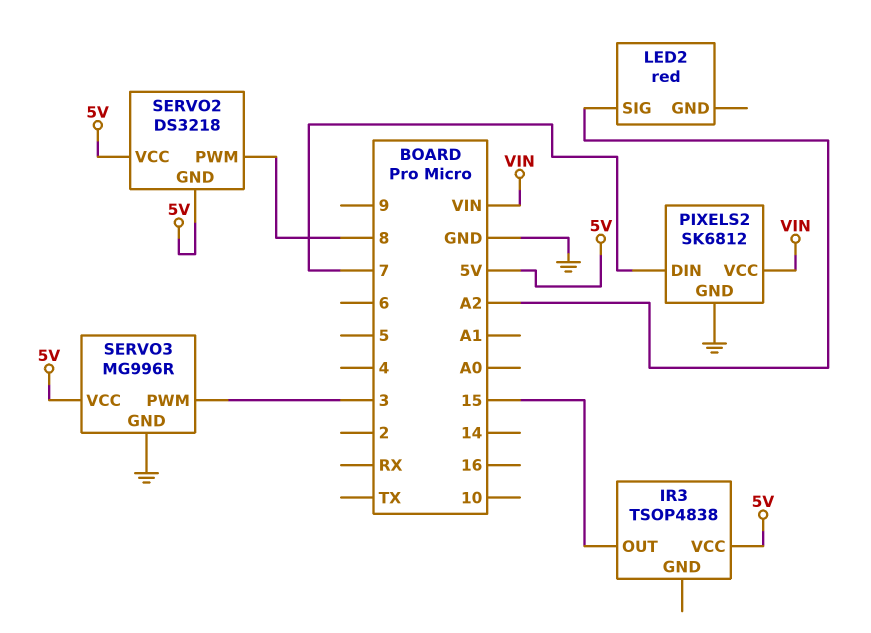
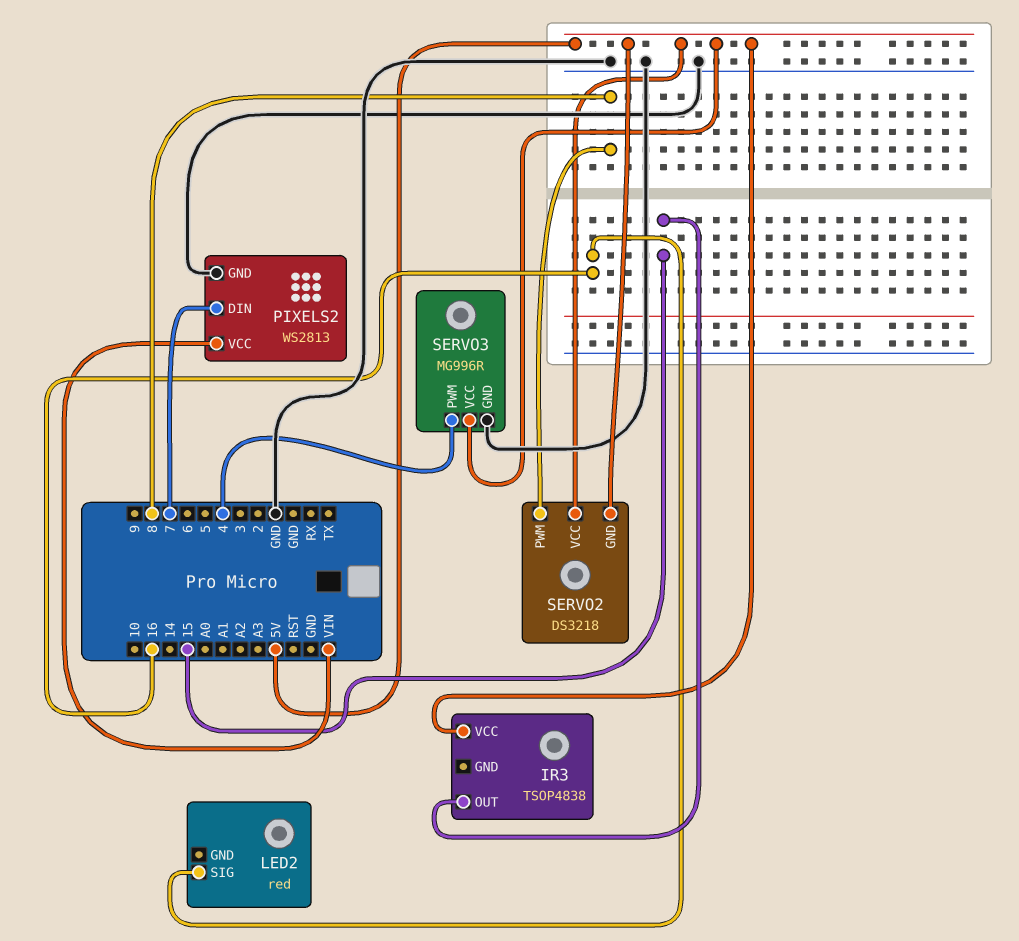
LED2 pin SIG: A2 -> 16
PIXELS2: SK6812 -> WS2813
SERVO3 pin PWM: 3 -> 4

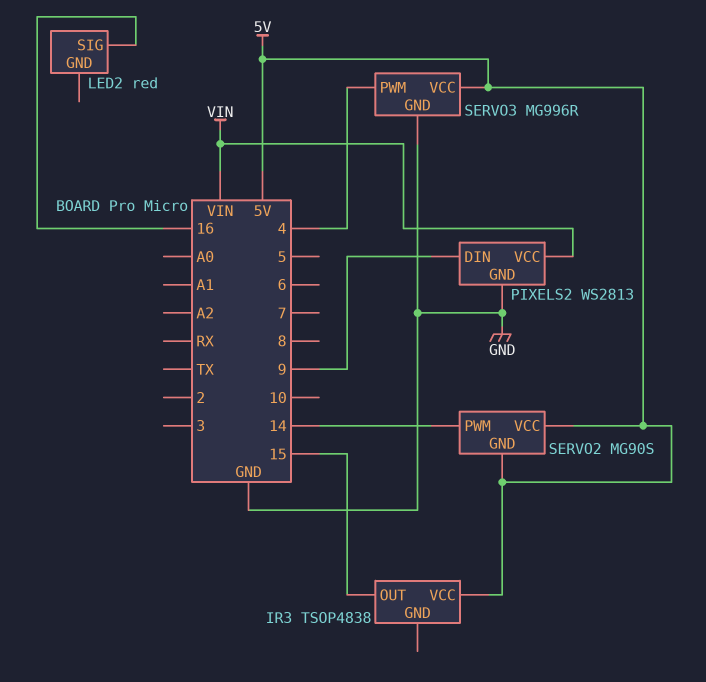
PIXELS2 pin DIN: 7 -> 9
SERVO2: DS3218 -> MG90S
SERVO2 pin PWM: 8 -> 14

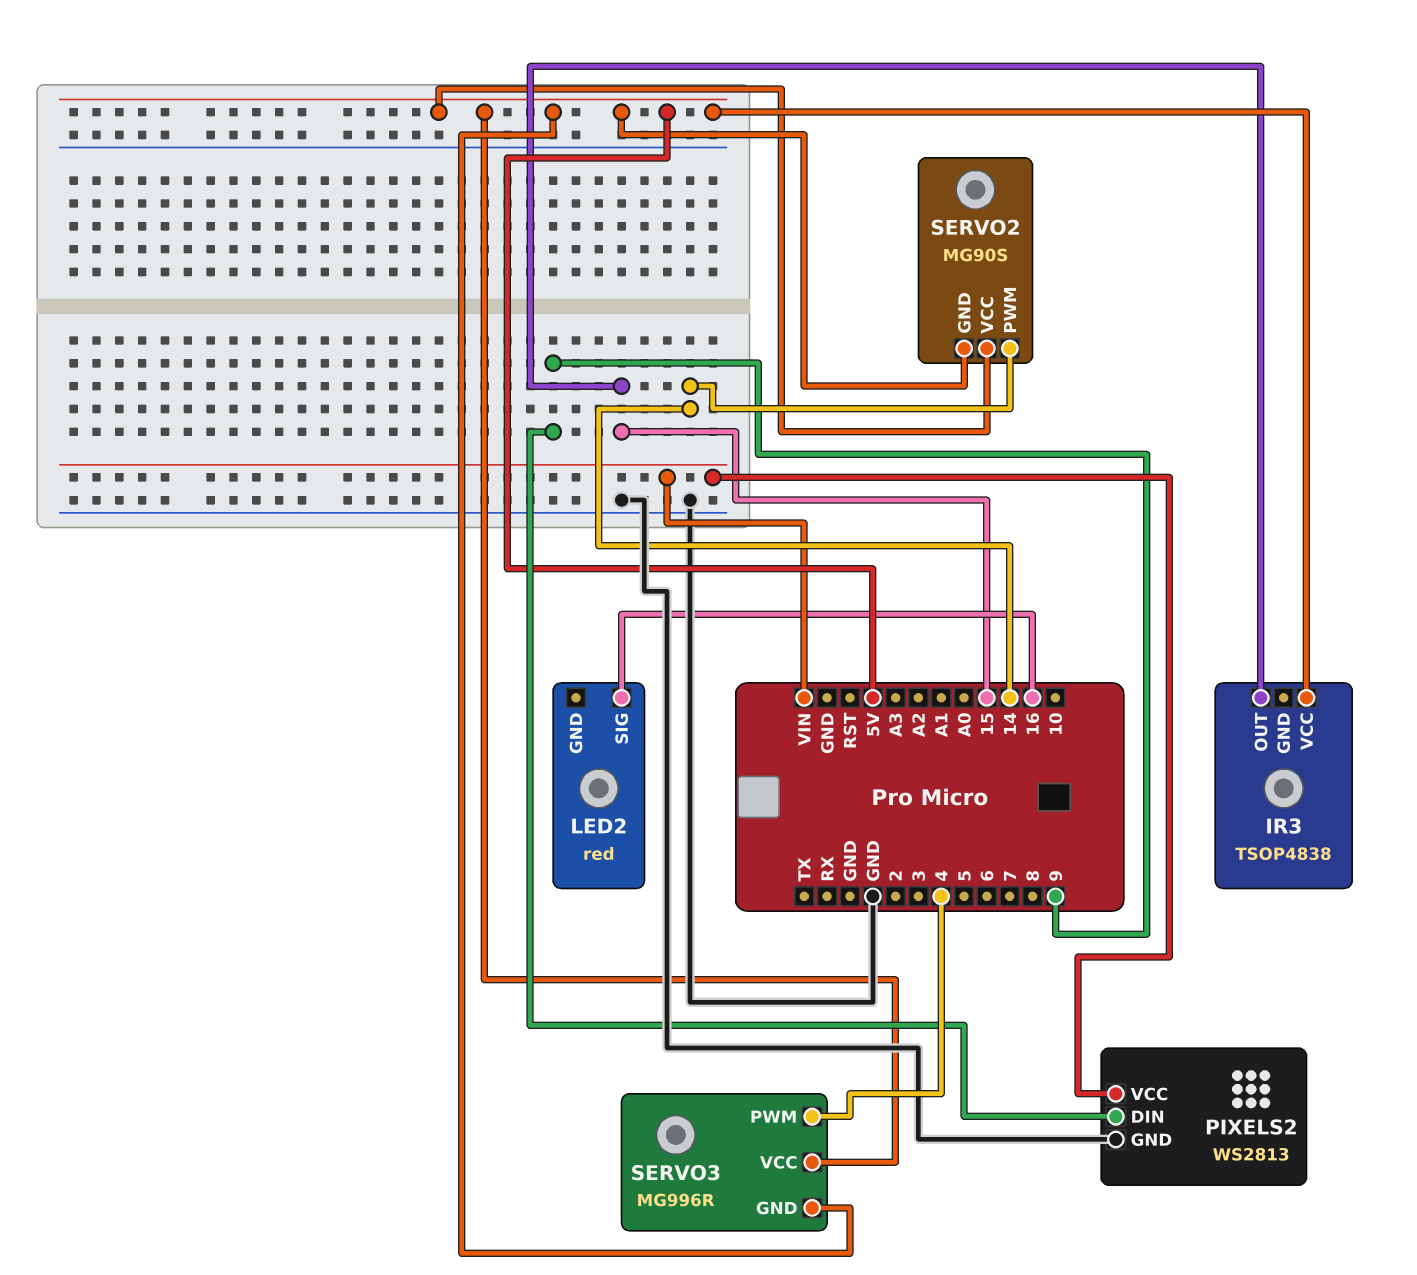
SERVO3 pin GND: GND -> 5V

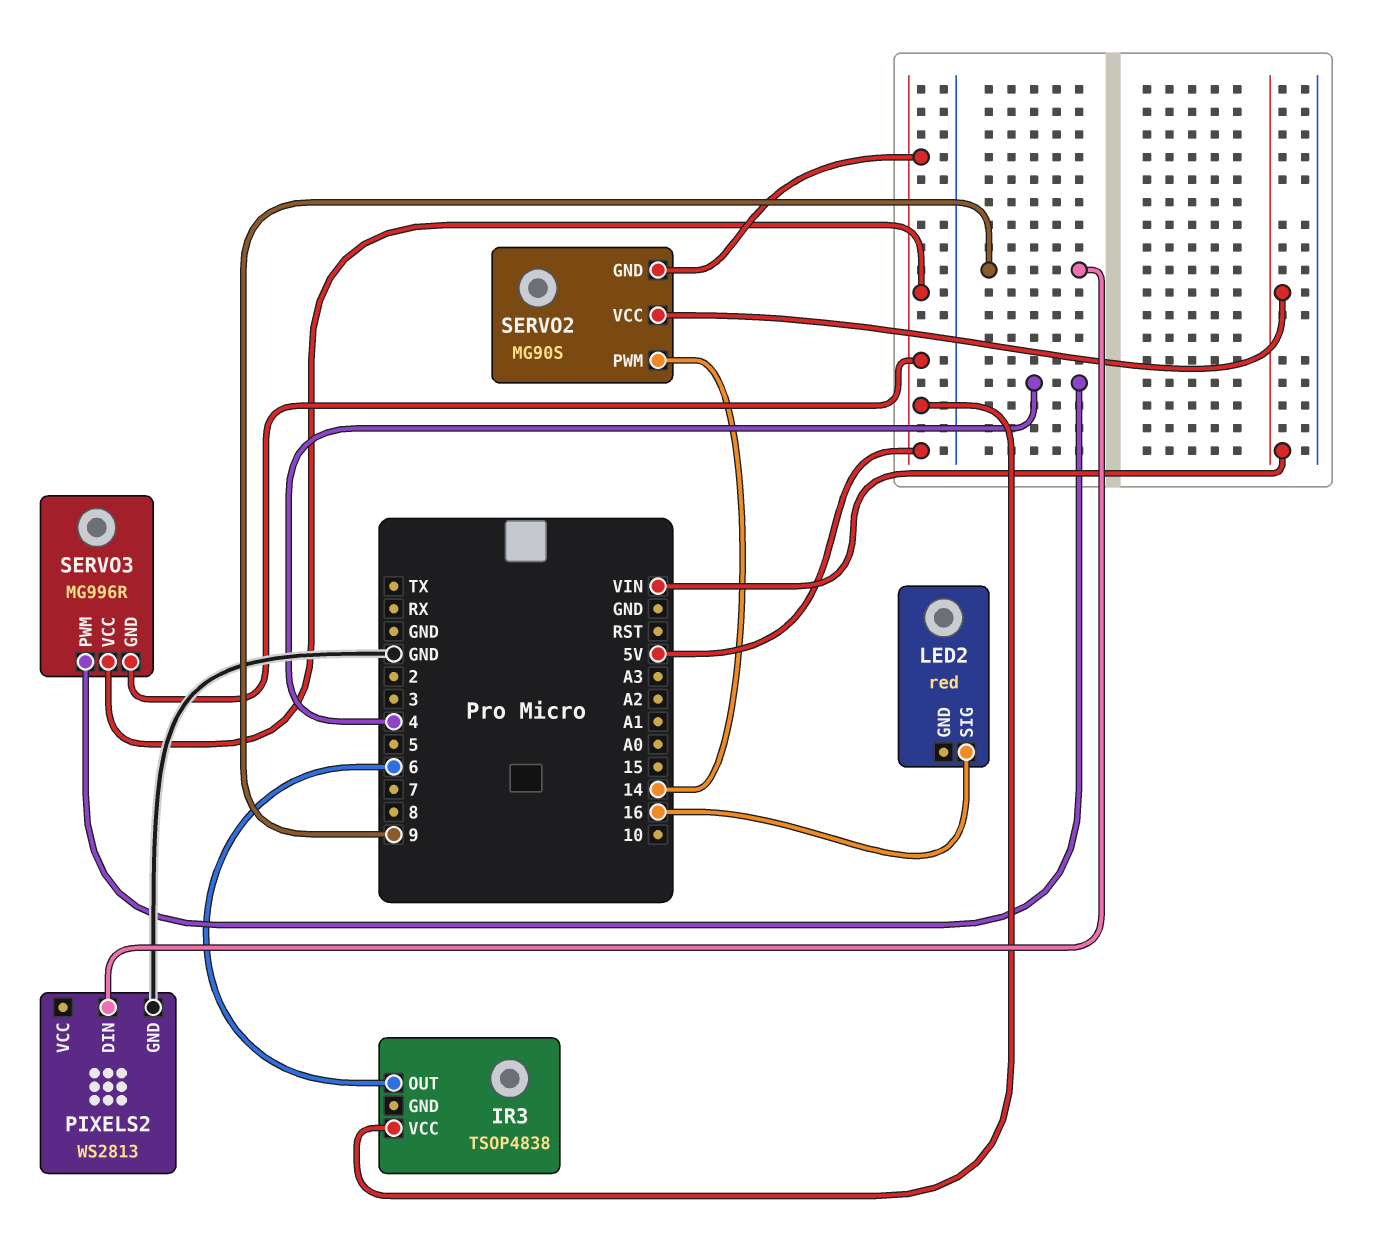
IR3 pin OUT: 15 -> 6
PIXELS2 pin VCC: VIN -> none
SERVO2 pin VCC: 5V -> VIN

